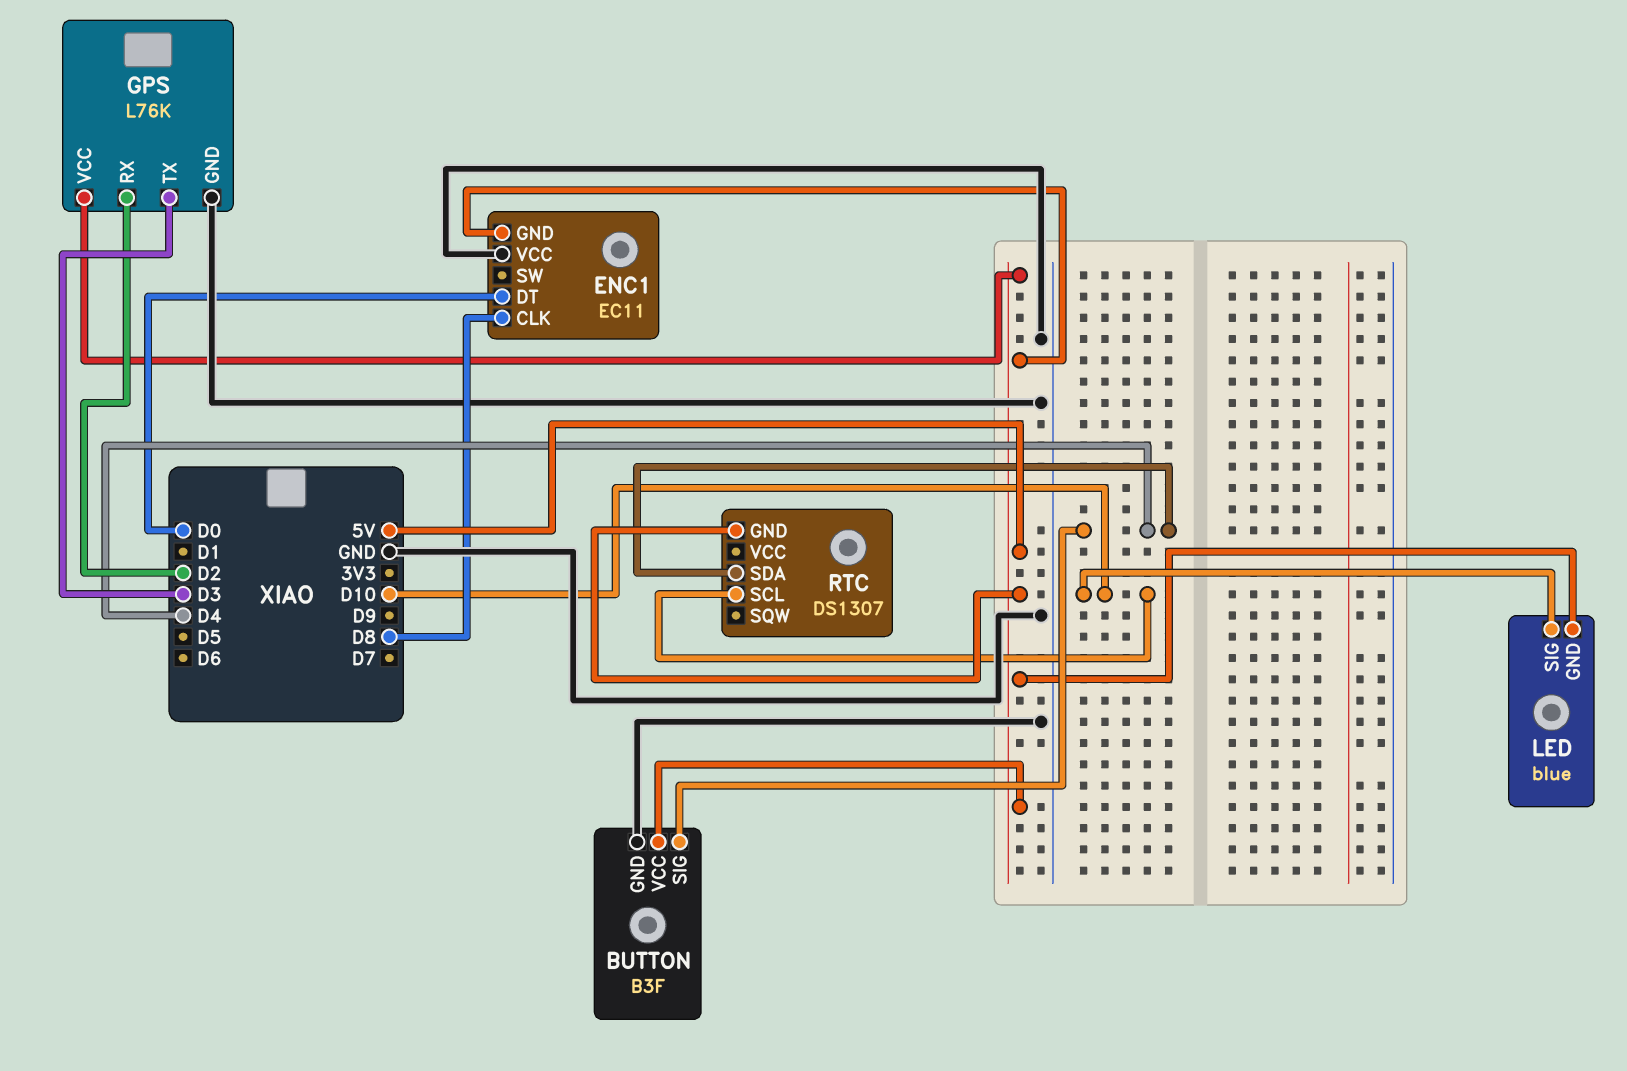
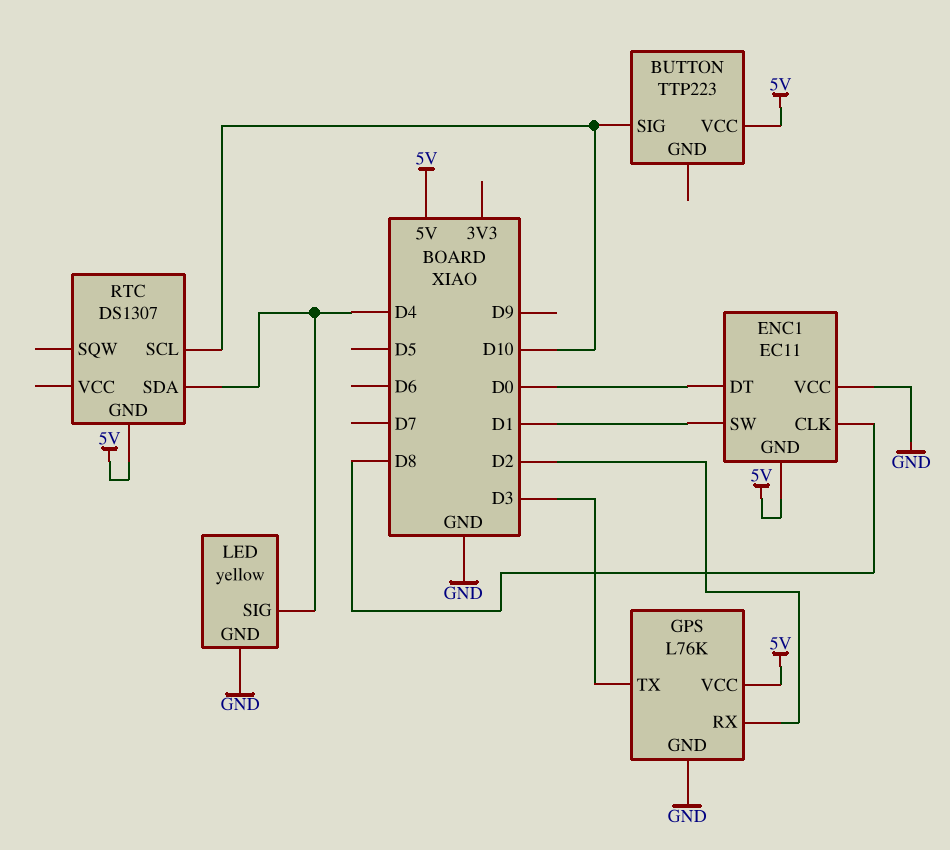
BUTTON: B3F -> TTP223
BUTTON pin GND: GND -> none
BUTTON pin SIG: D4 -> D10
ENC1 pin SW: none -> D1
LED: blue -> yellow
LED pin GND: 5V -> GND
LED pin SIG: D10 -> D4

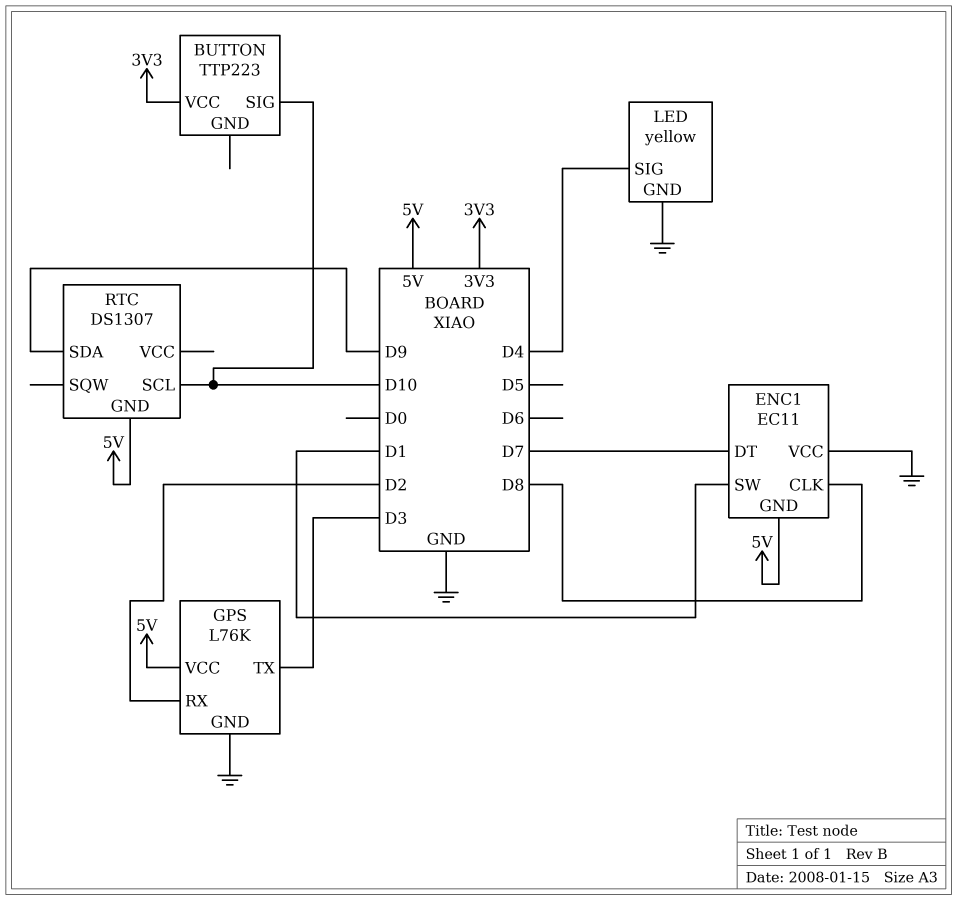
BUTTON pin VCC: 5V -> 3V3
ENC1 pin DT: D0 -> D7
RTC pin SDA: D4 -> D9

